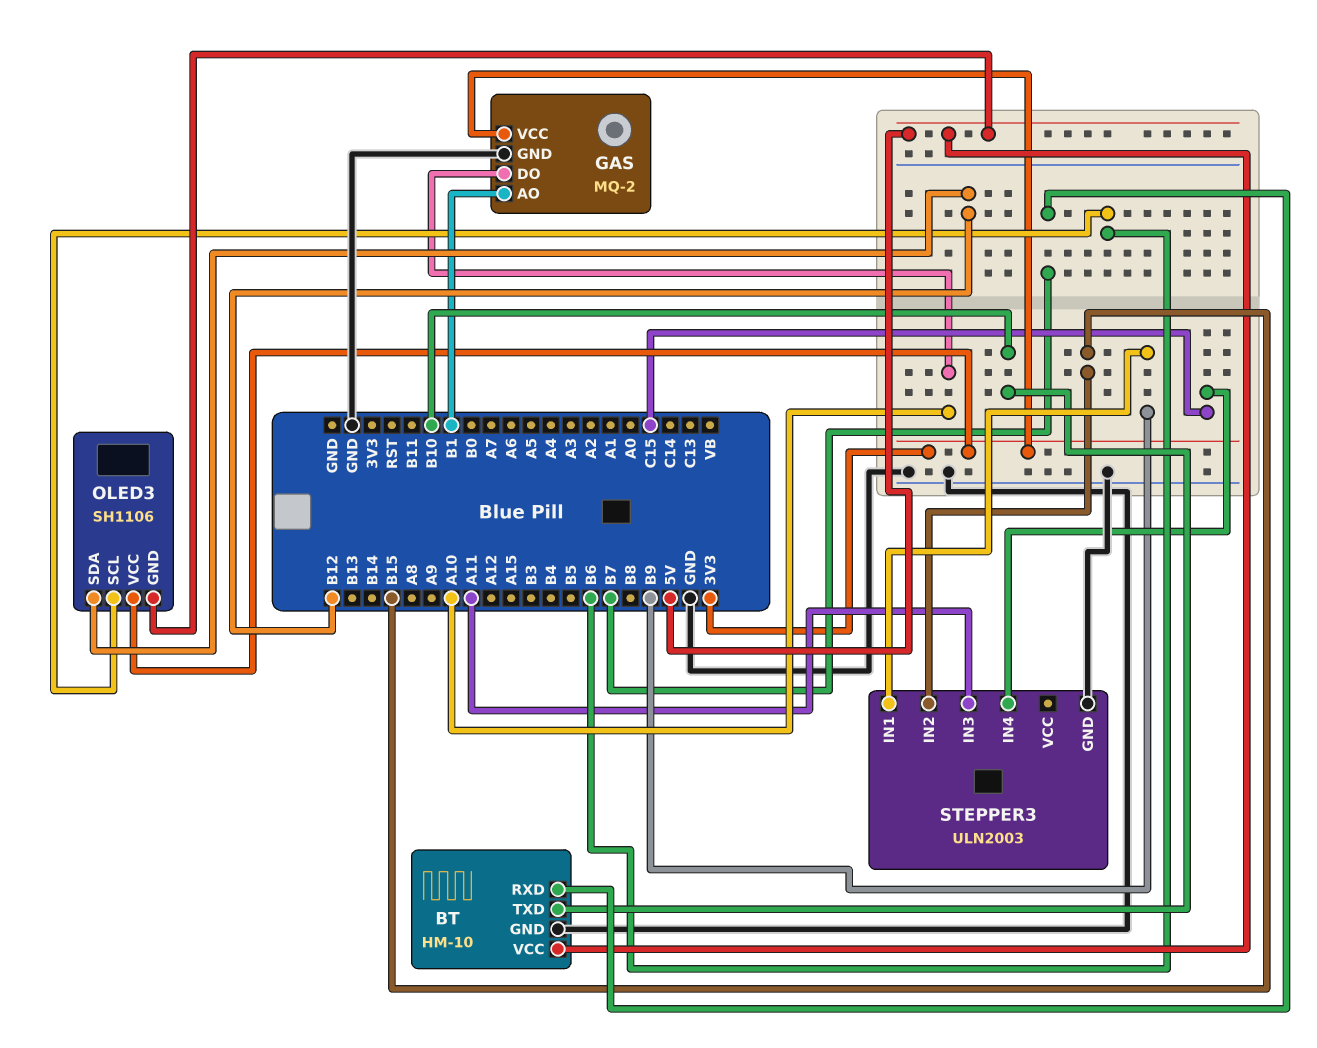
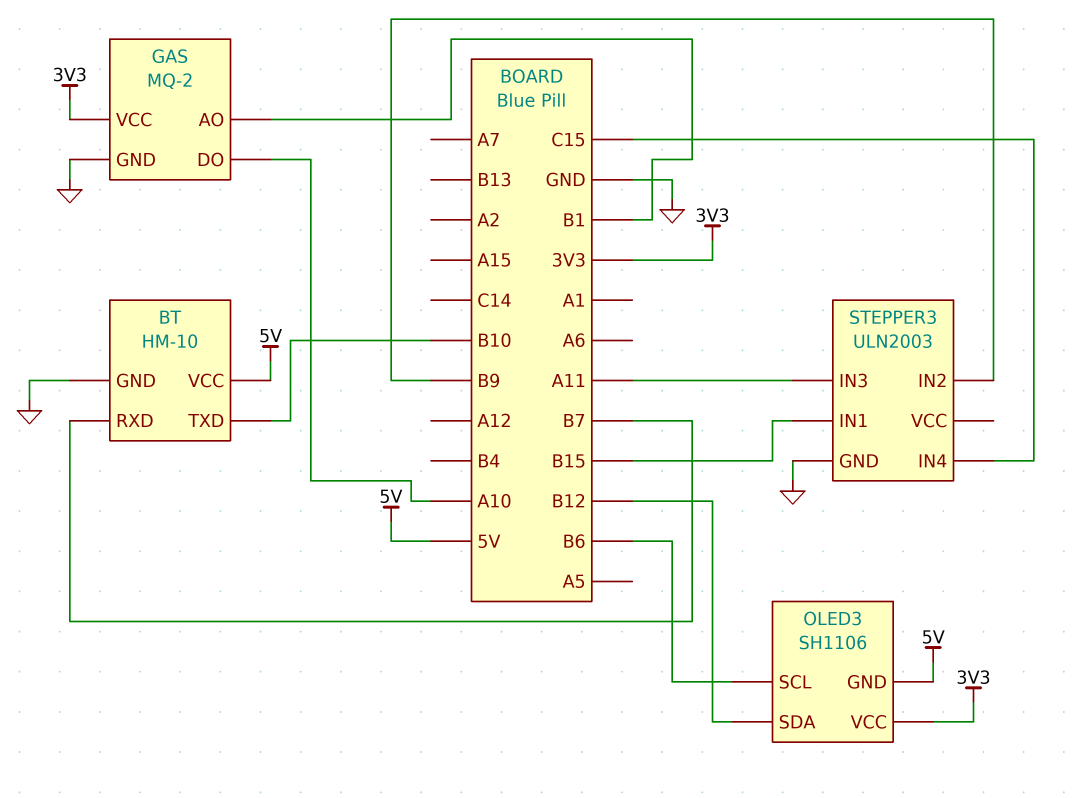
STEPPER3 pin IN1: B9 -> B15
STEPPER3 pin IN2: B15 -> B9

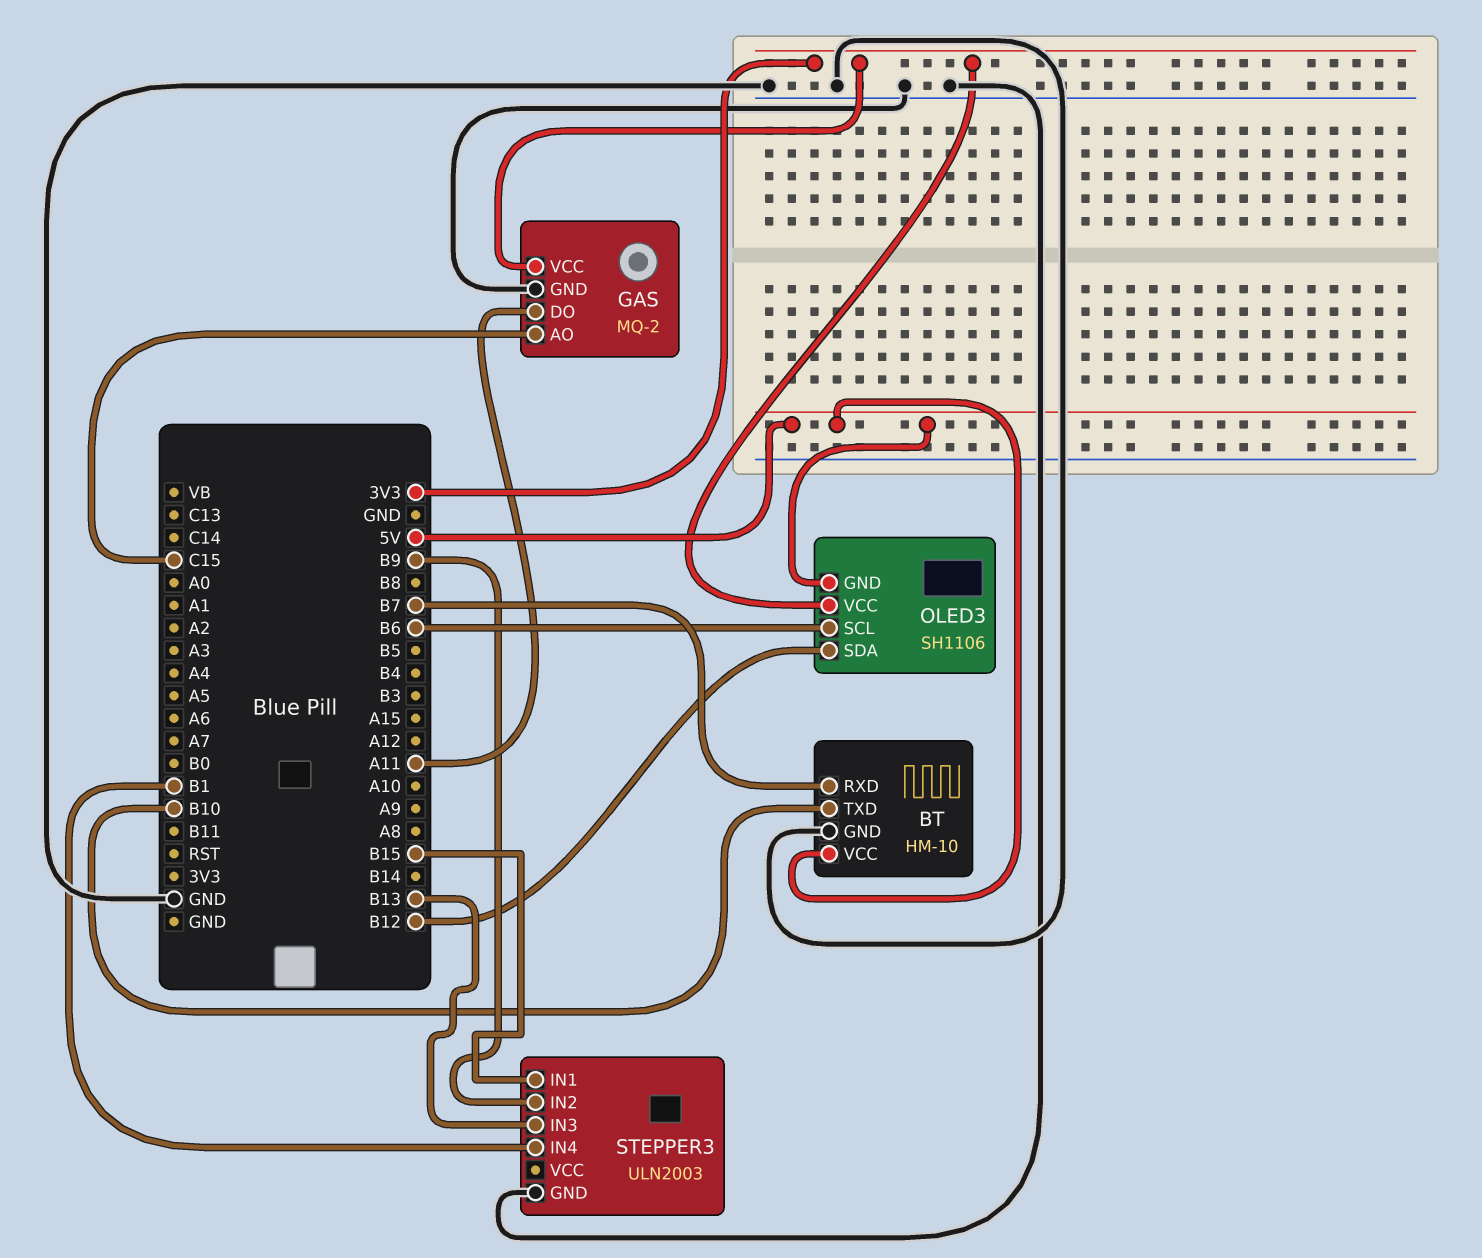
GAS pin AO: B1 -> C15
GAS pin DO: A10 -> A11
STEPPER3 pin IN3: A11 -> B13
STEPPER3 pin IN4: C15 -> B1

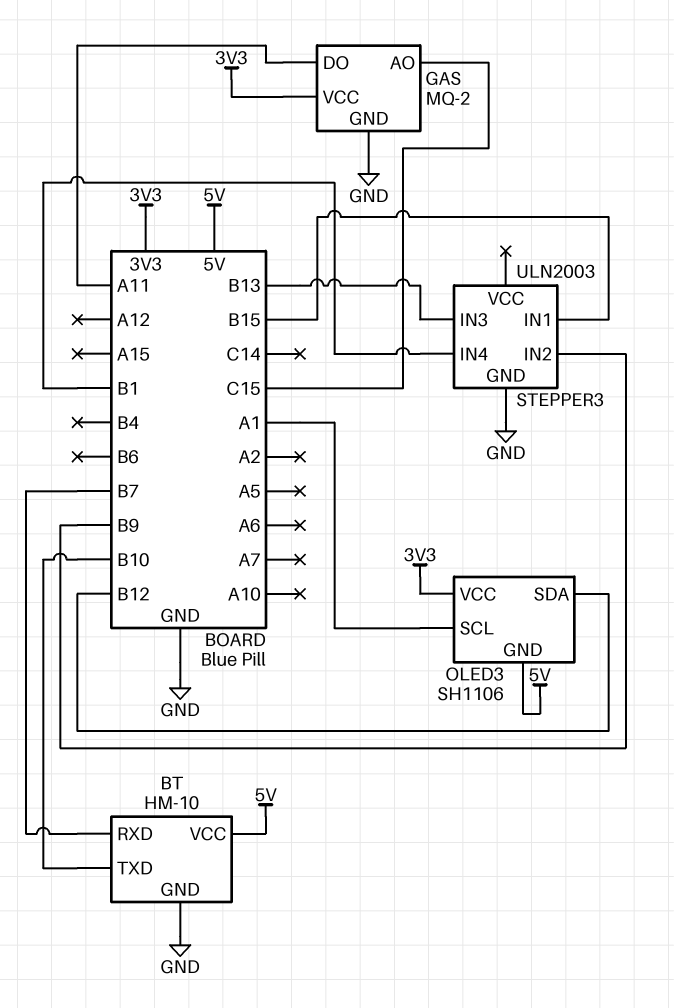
OLED3 pin SCL: B6 -> A1

